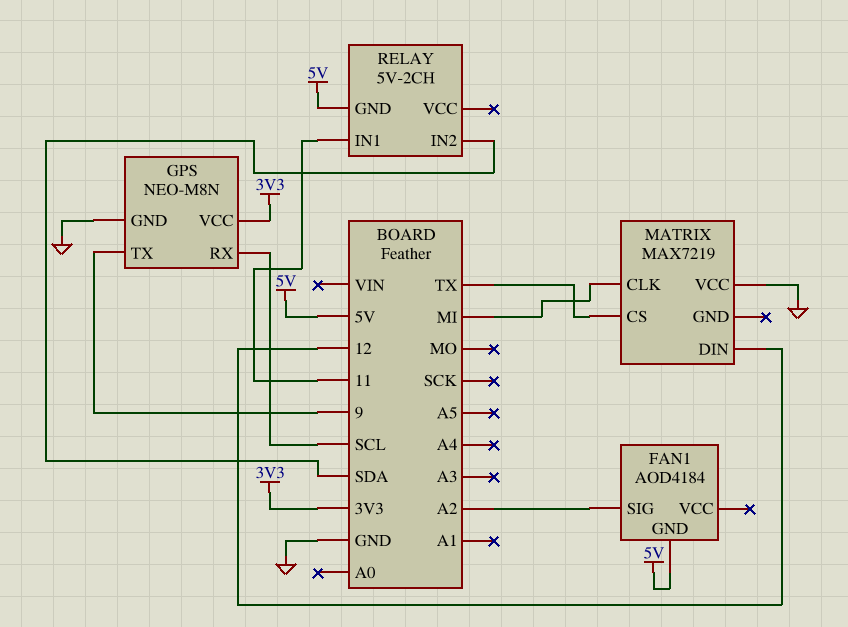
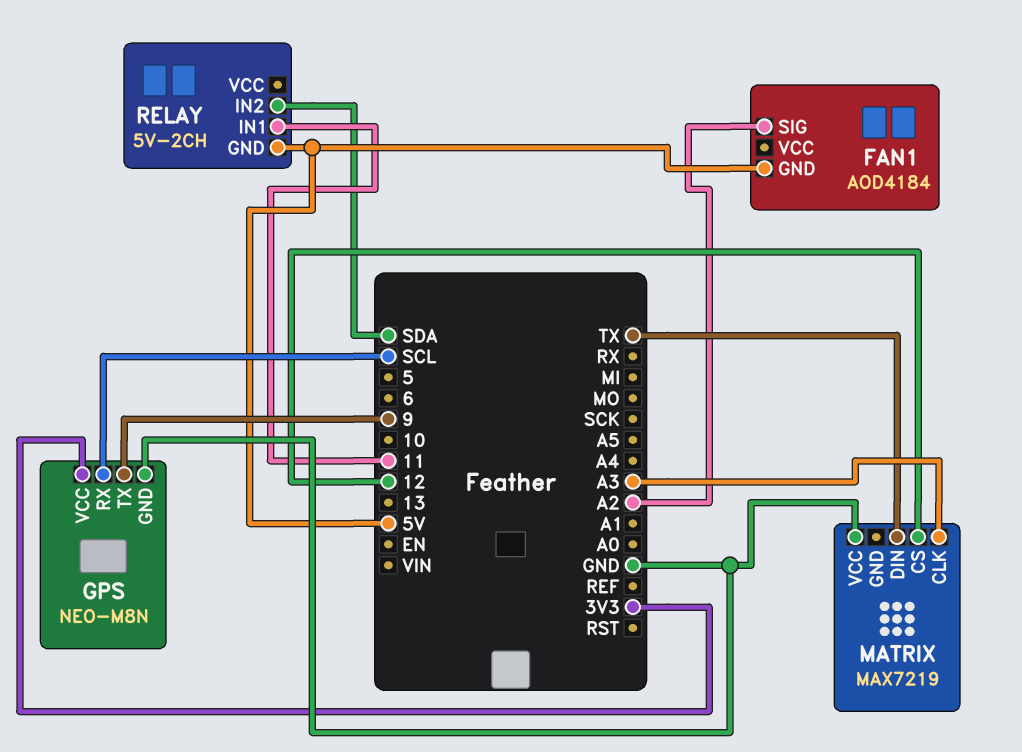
MATRIX pin CLK: MI -> A3
MATRIX pin CS: TX -> 12
MATRIX pin DIN: 12 -> TX

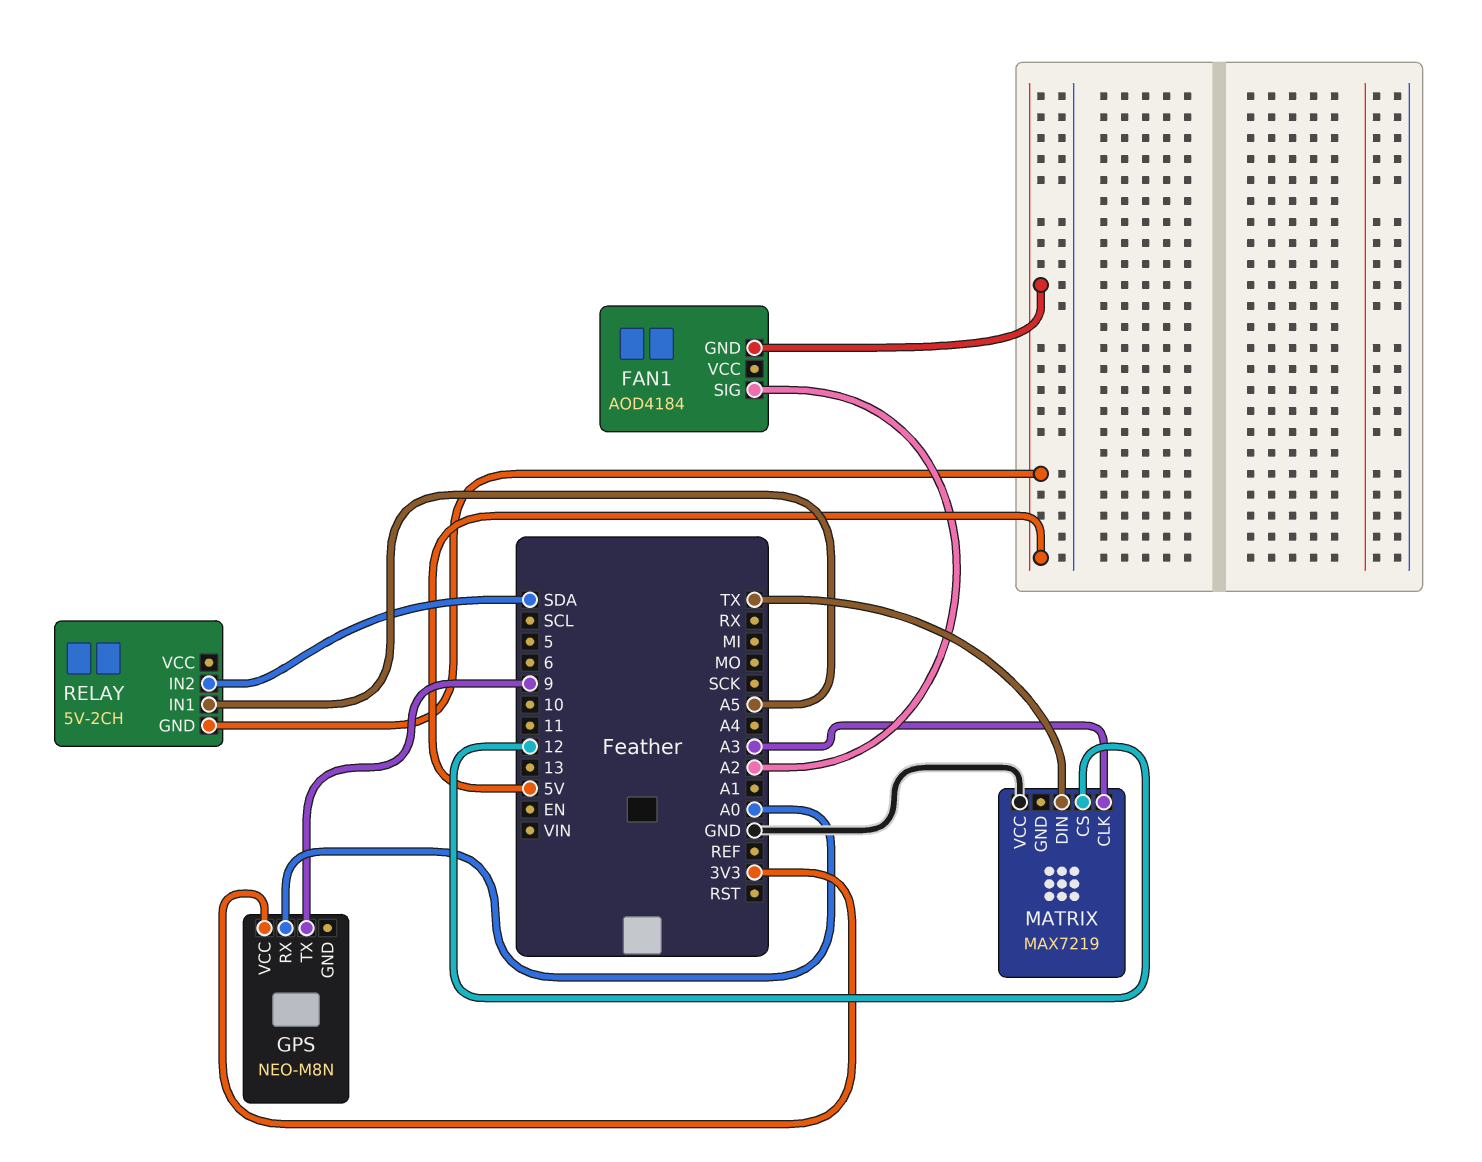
GPS pin GND: GND -> none
GPS pin RX: SCL -> A0
RELAY pin IN1: 11 -> A5

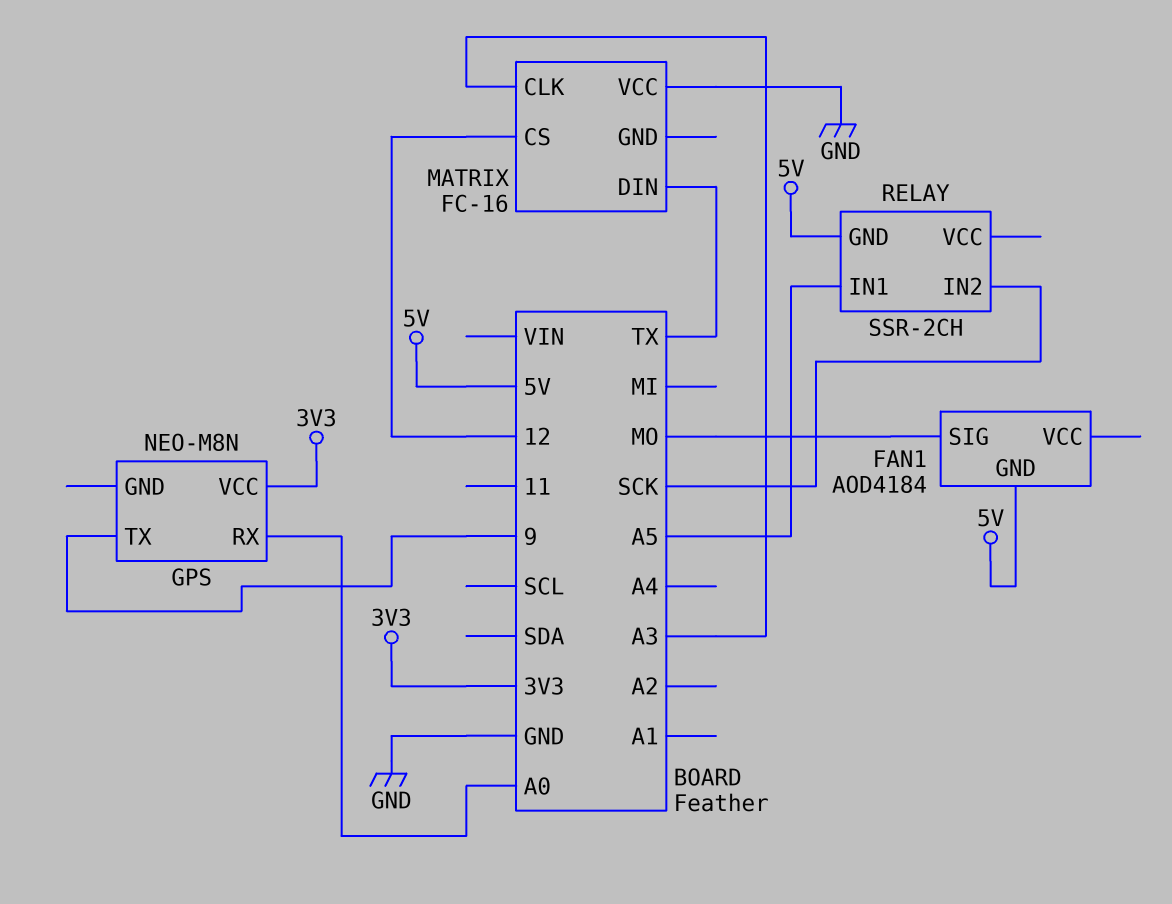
FAN1 pin SIG: A2 -> MO
MATRIX: MAX7219 -> FC-16
RELAY: 5V-2CH -> SSR-2CH
RELAY pin IN2: SDA -> SCK

